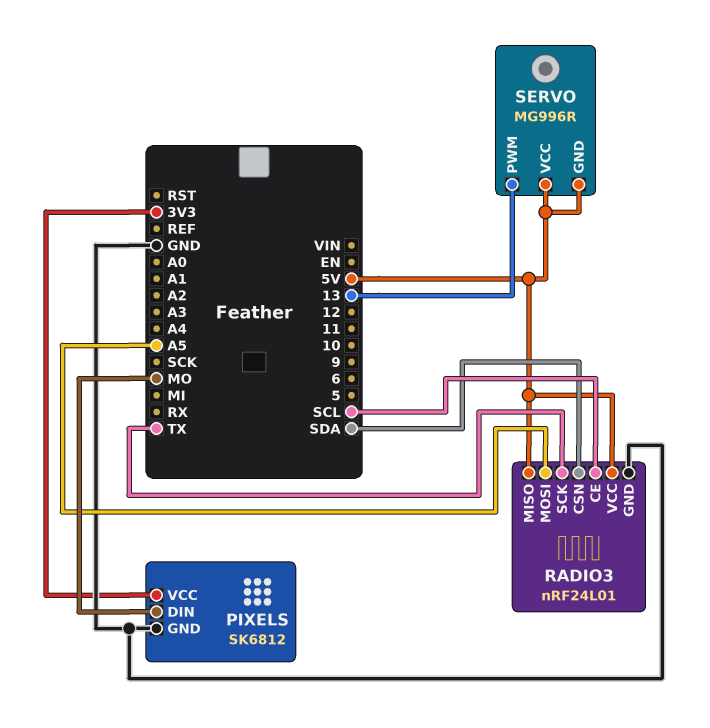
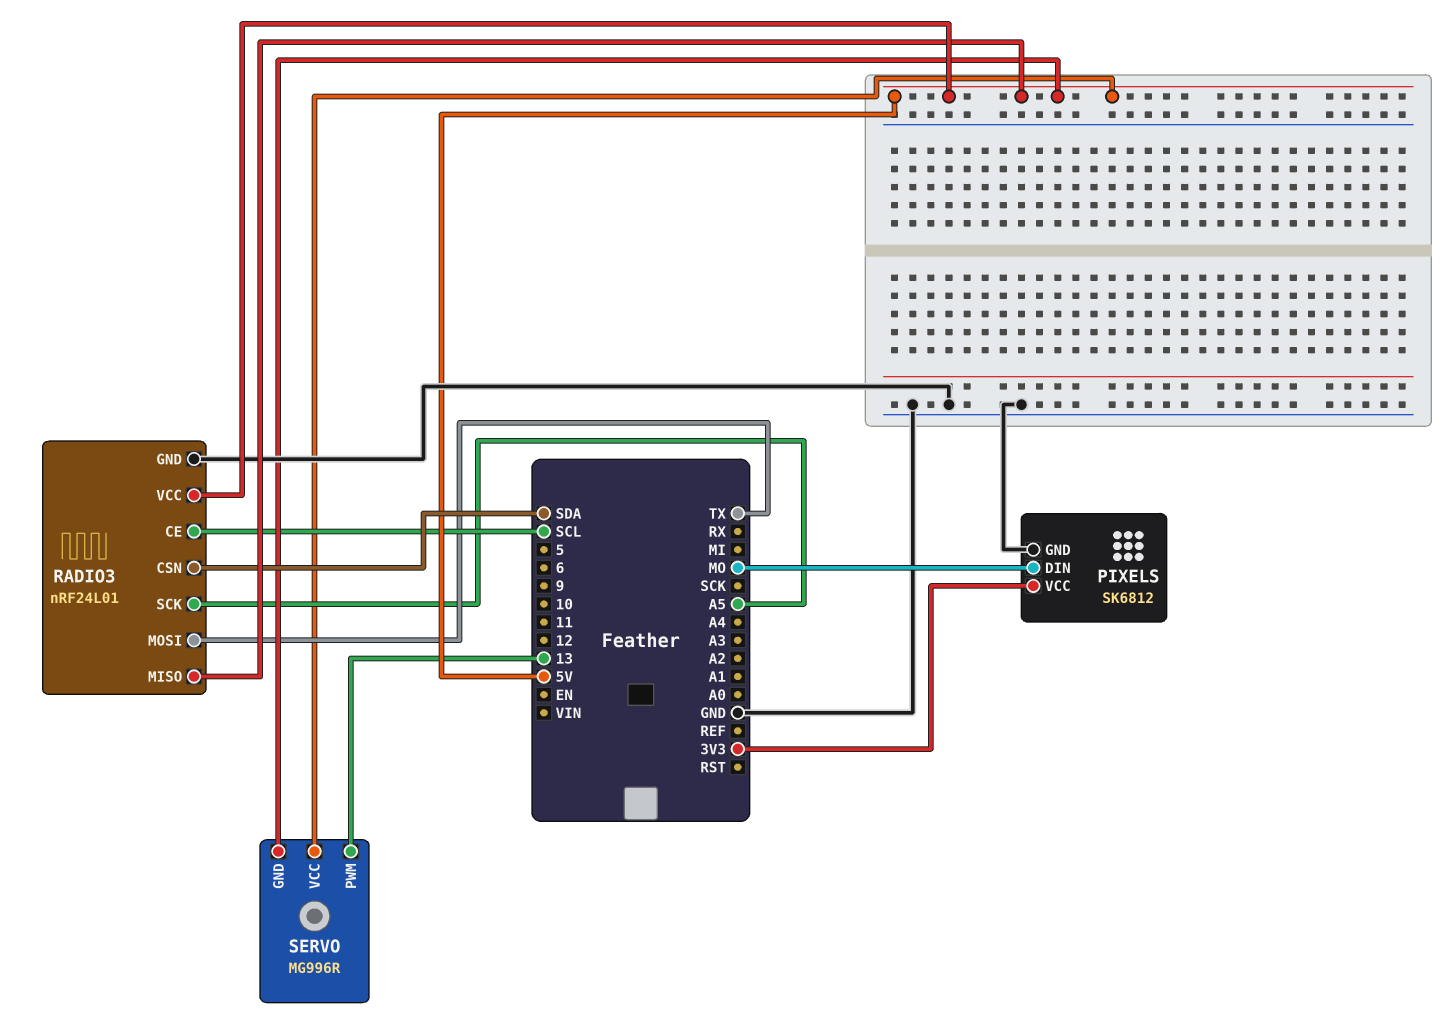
RADIO3 pin MOSI: A5 -> TX
RADIO3 pin SCK: TX -> A5

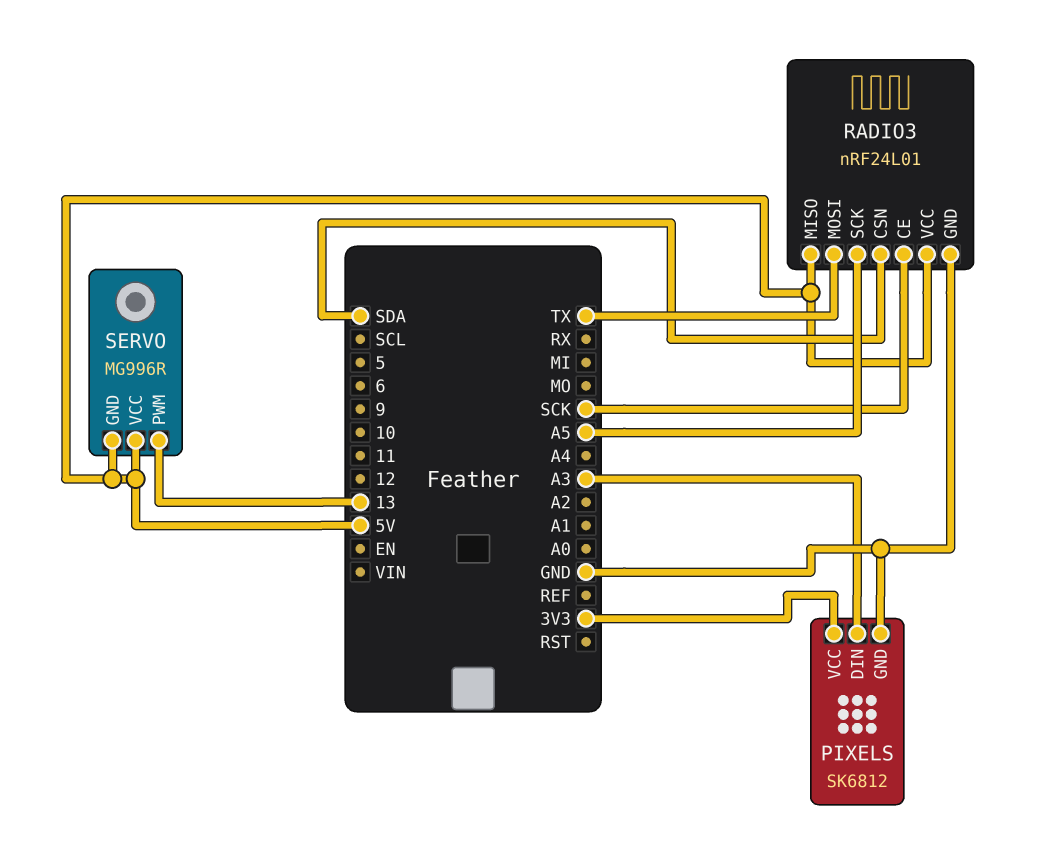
PIXELS pin DIN: MO -> A3
RADIO3 pin CE: SCL -> SCK

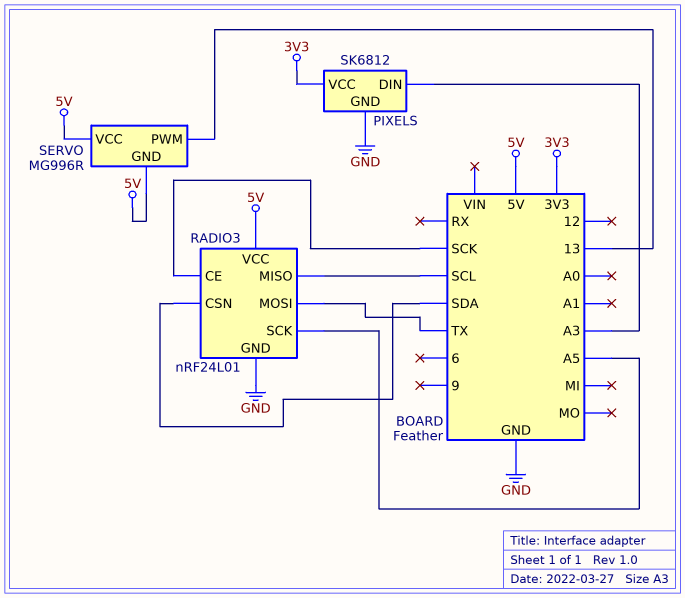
RADIO3 pin MISO: 5V -> SCL

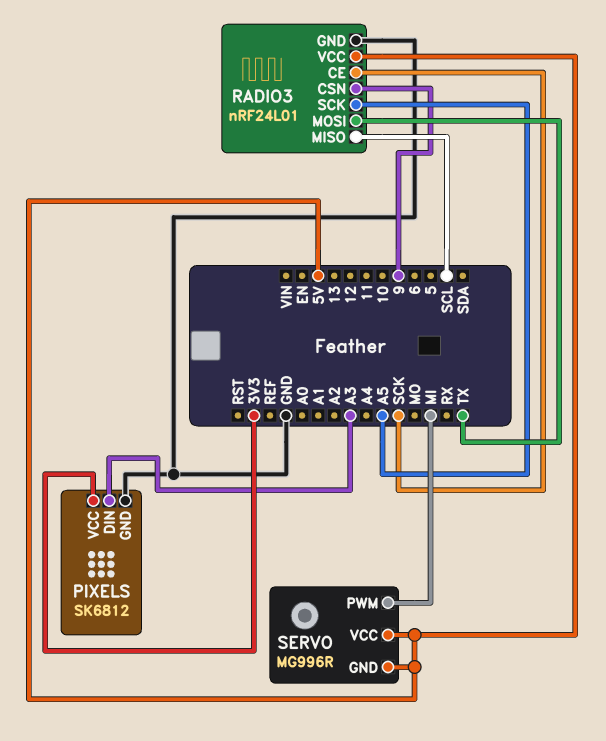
RADIO3 pin CSN: SDA -> 9
SERVO pin PWM: 13 -> MI

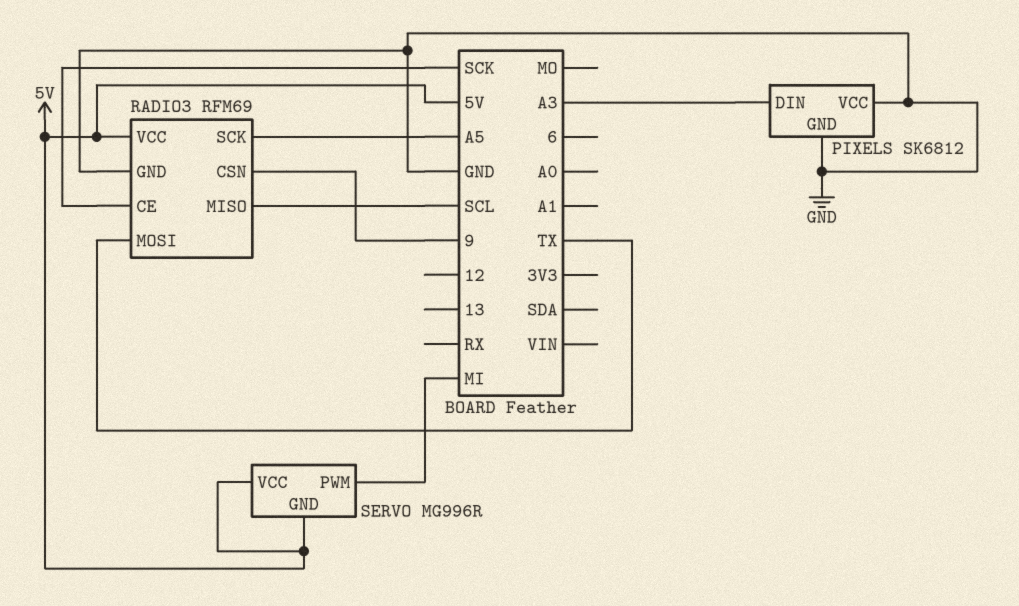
PIXELS pin VCC: 3V3 -> GND
RADIO3: nRF24L01 -> RFM69

